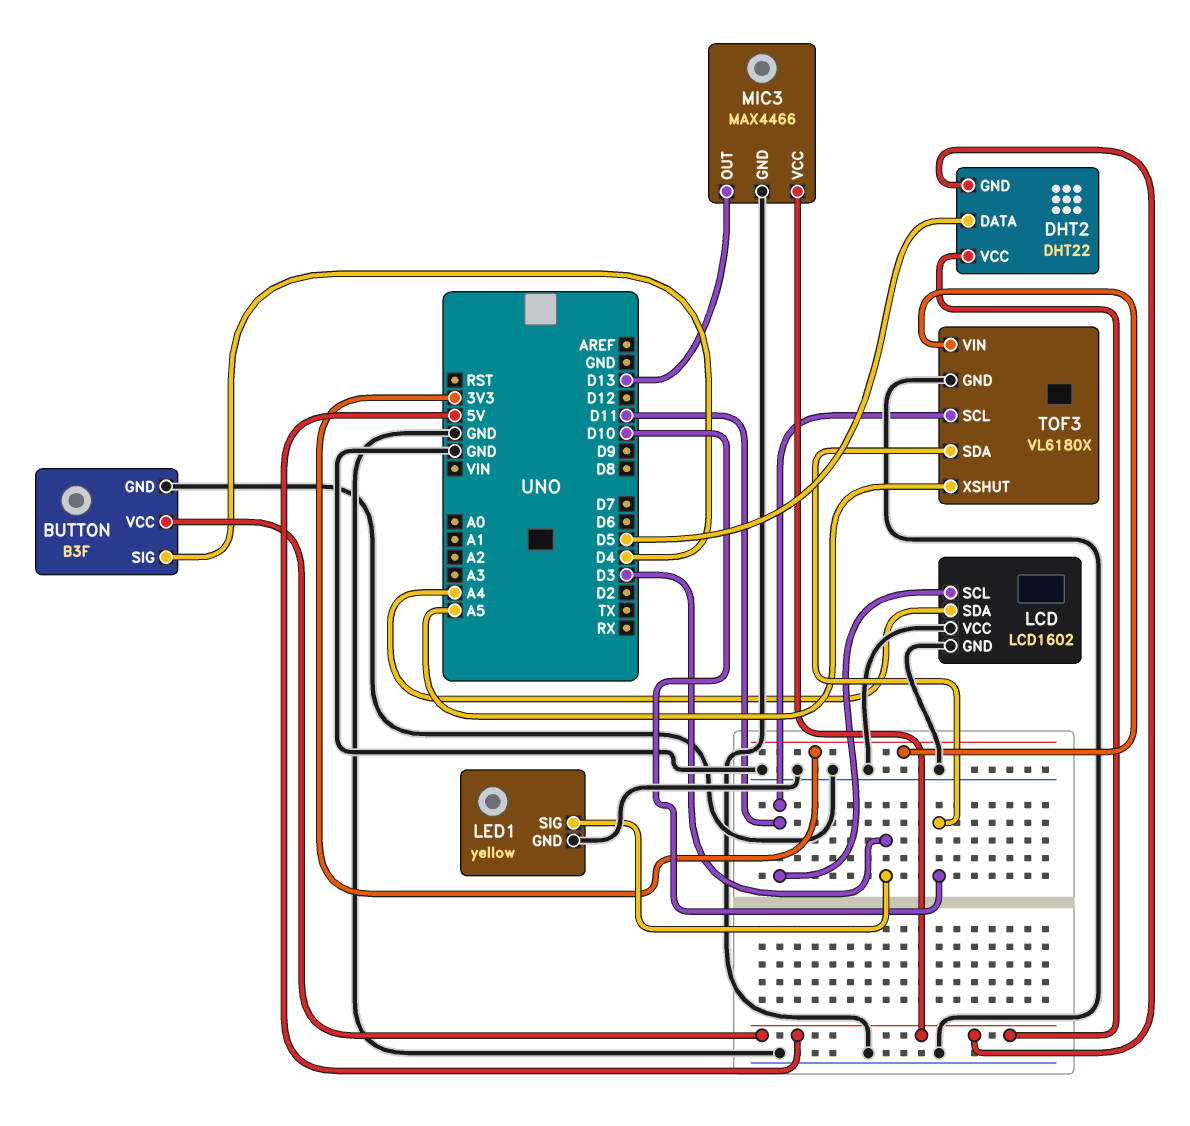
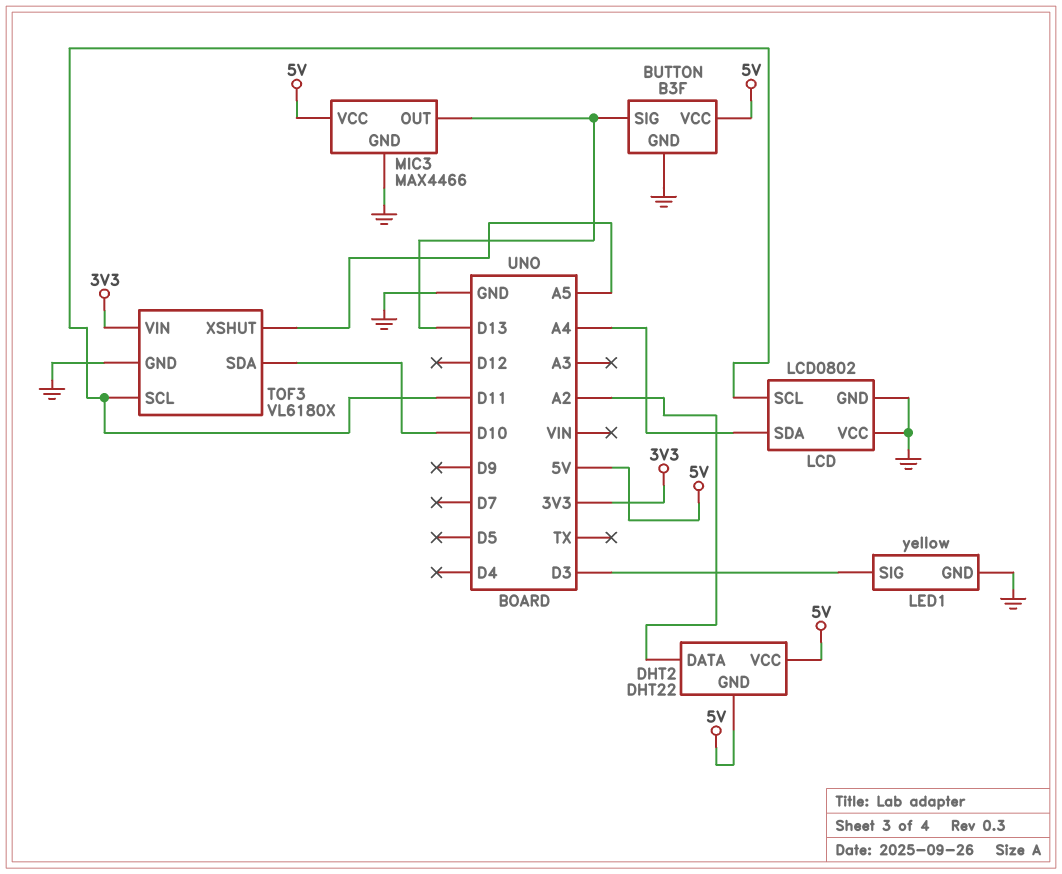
BUTTON pin SIG: D4 -> D13
DHT2 pin DATA: D5 -> A2
LCD: LCD1602 -> LCD0802

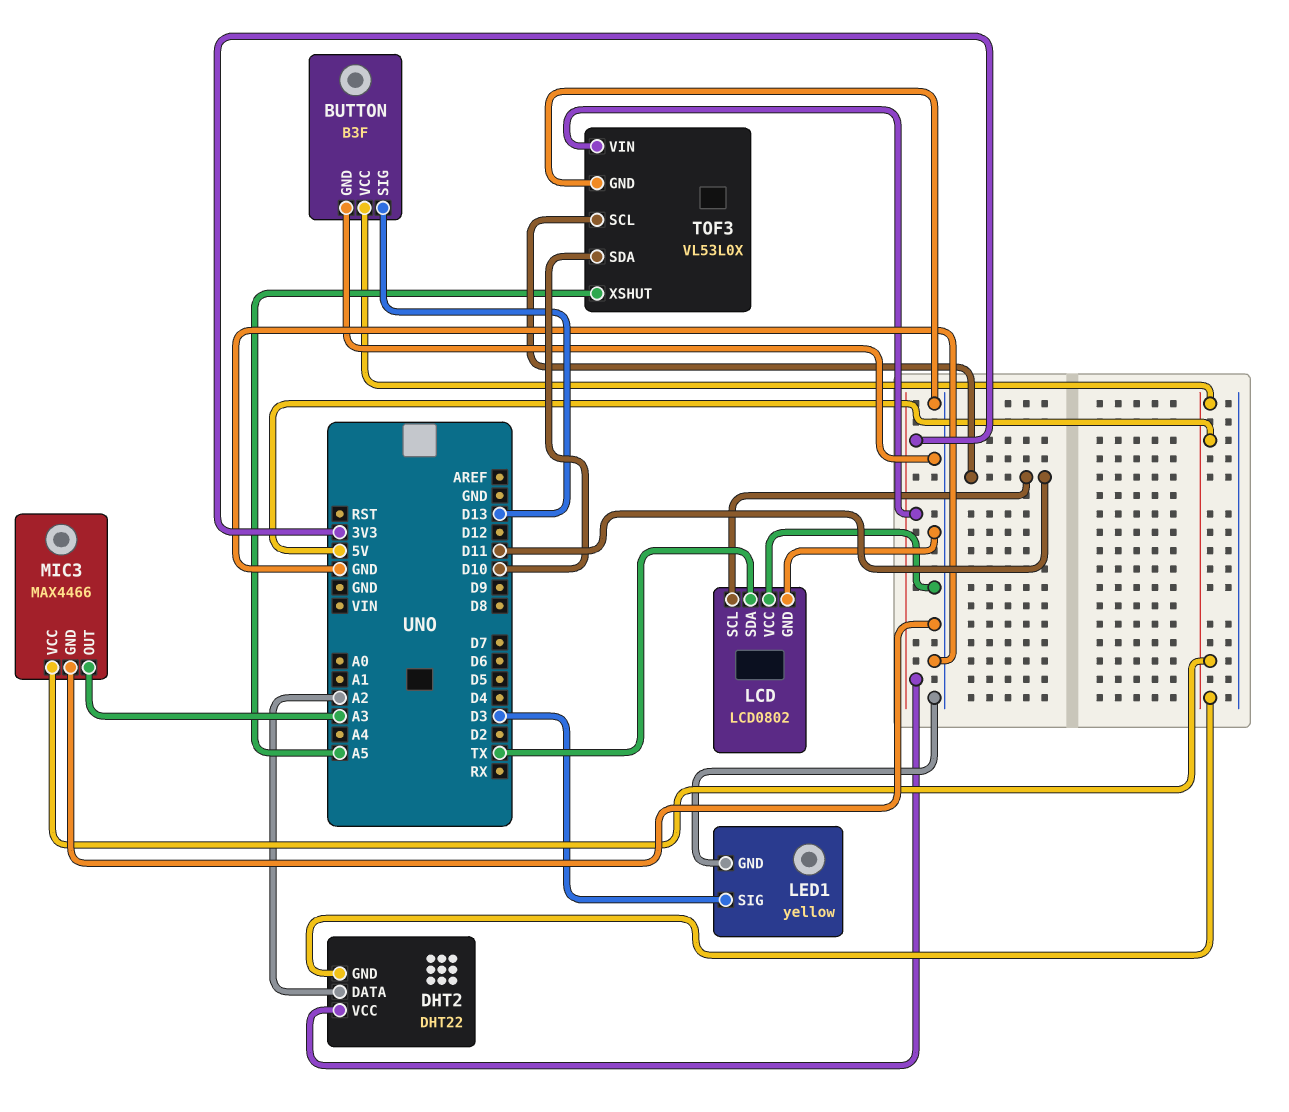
DHT2 pin VCC: 5V -> 3V3
LCD pin SDA: A4 -> TX
MIC3 pin OUT: D13 -> A3
TOF3: VL6180X -> VL53L0X

